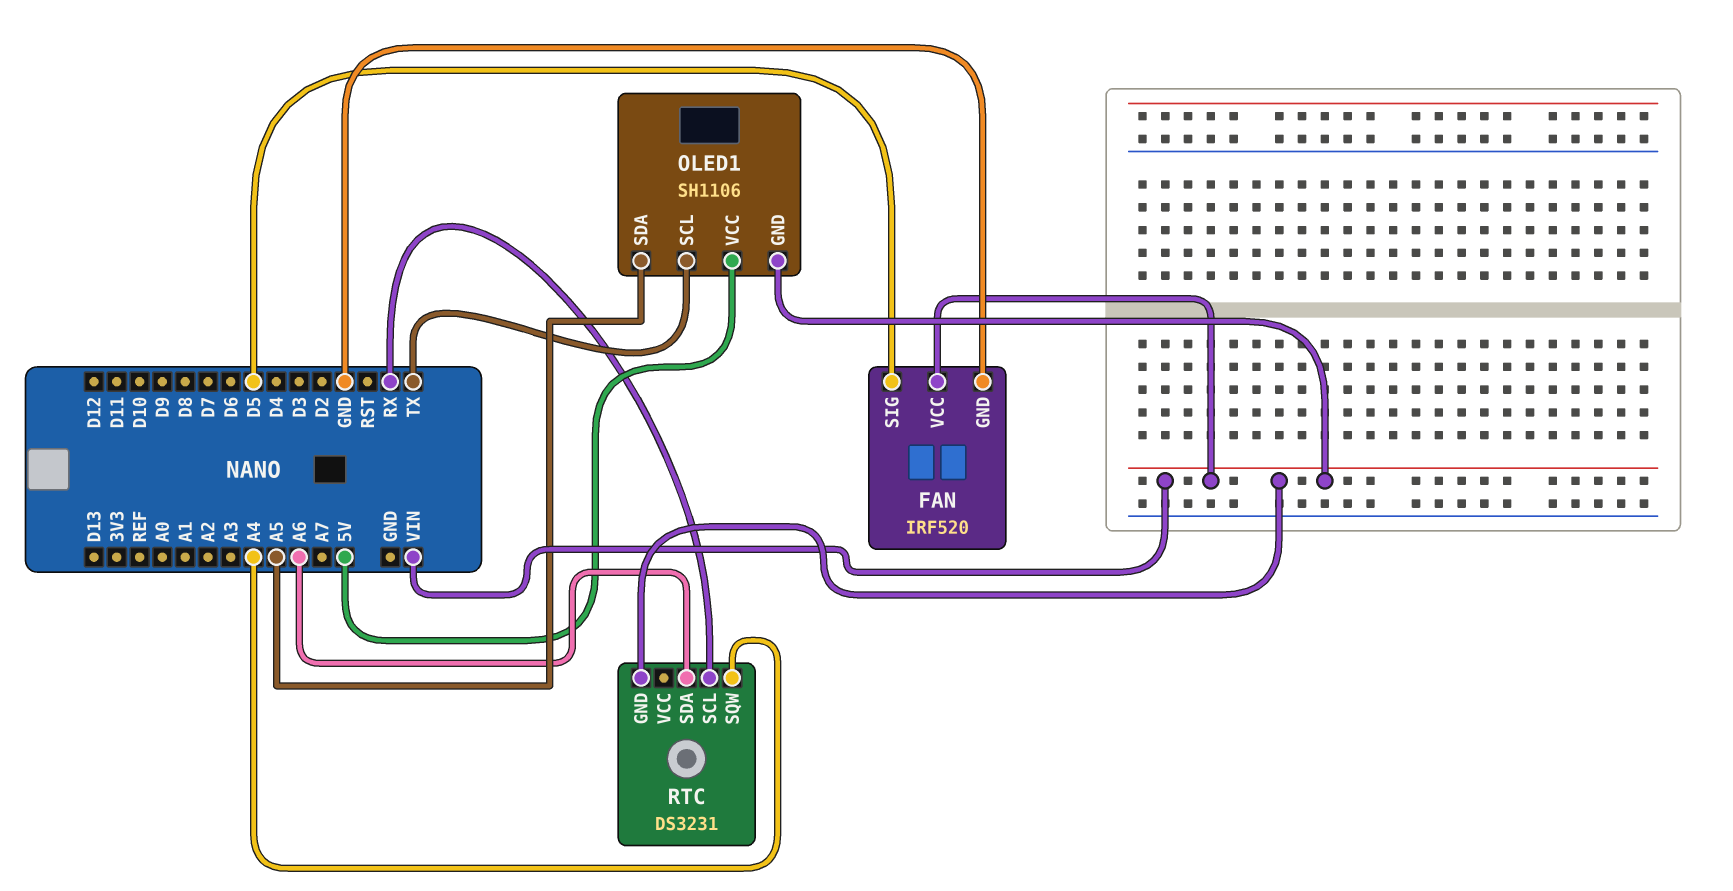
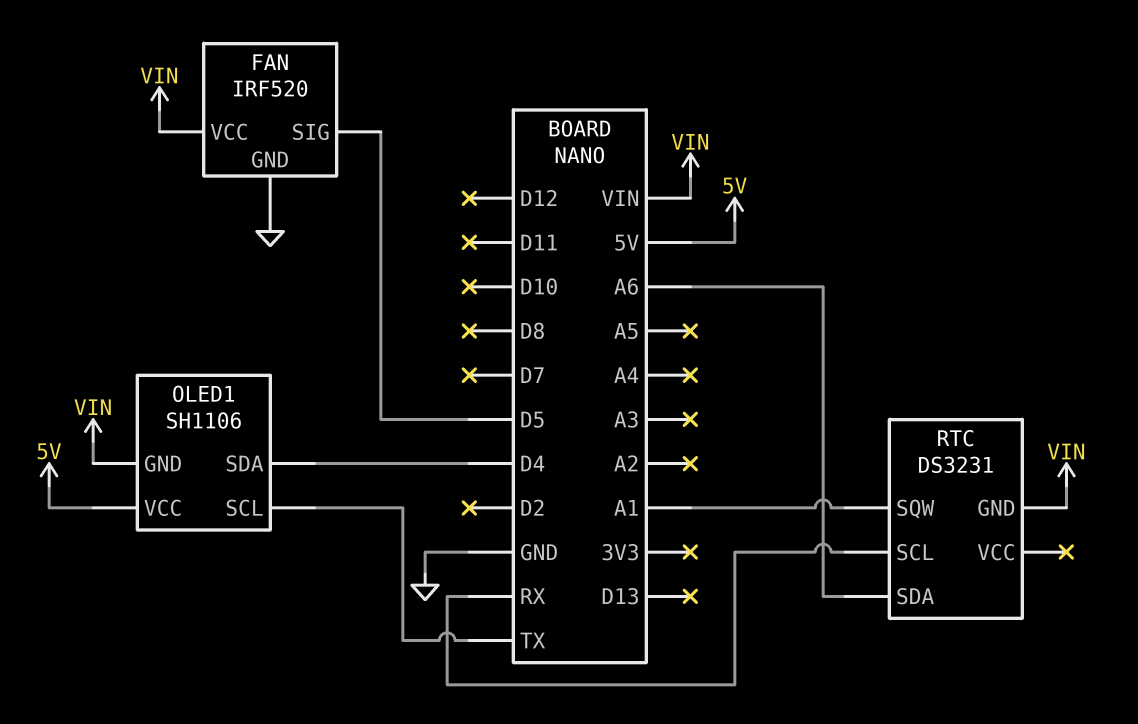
OLED1 pin SDA: A5 -> D4
RTC pin SQW: A4 -> A1

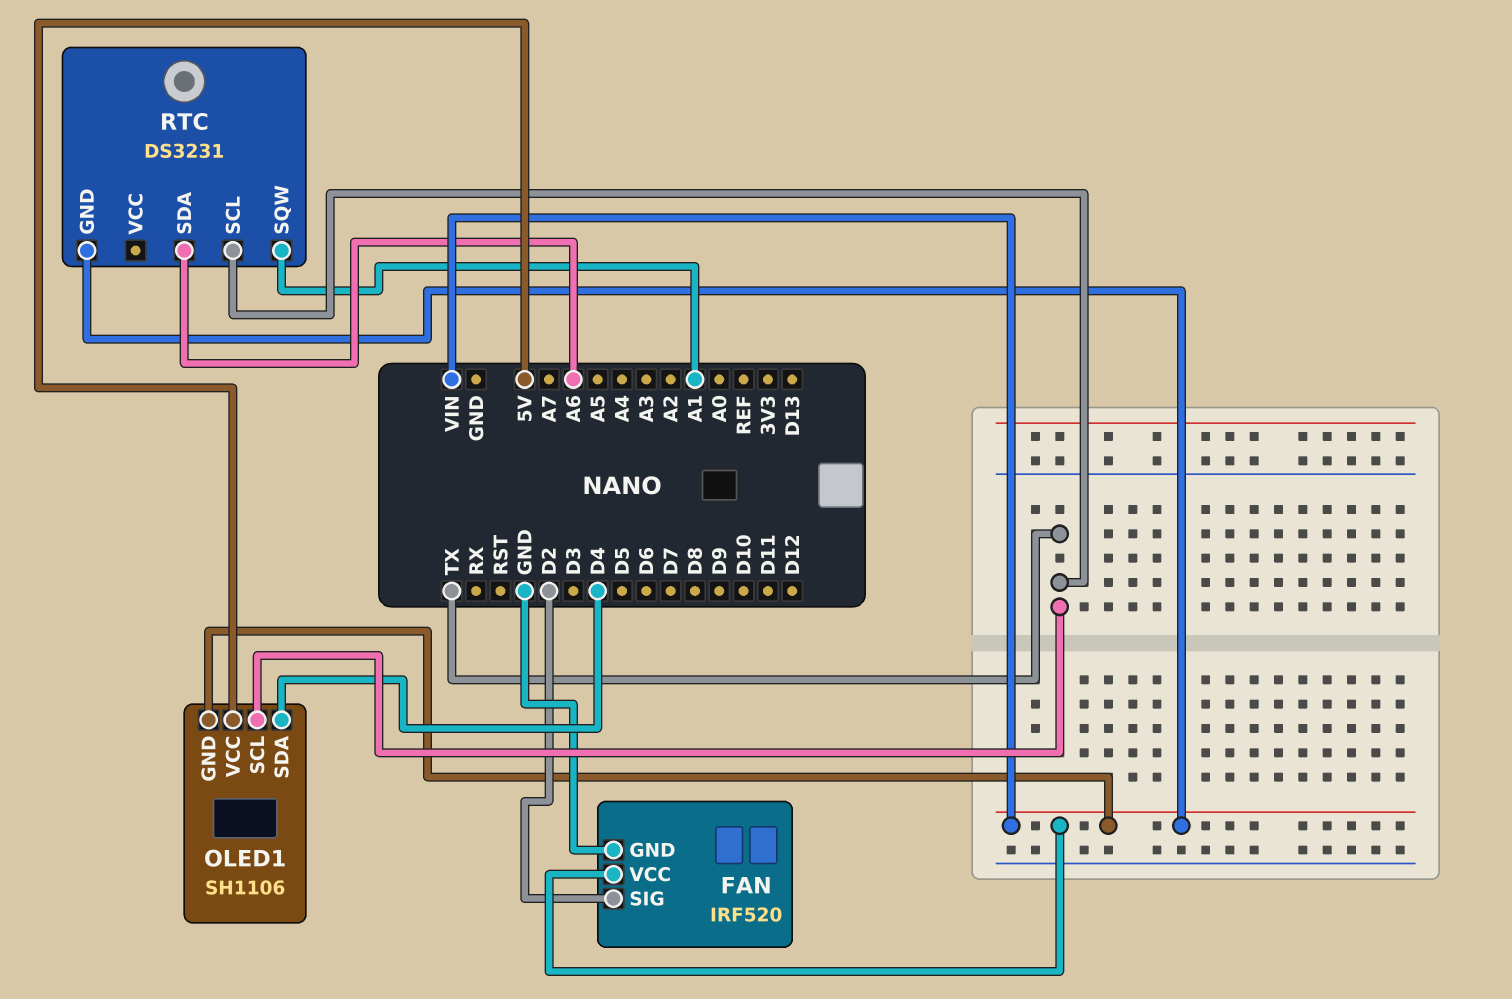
FAN pin SIG: D5 -> D2
RTC pin SCL: RX -> TX

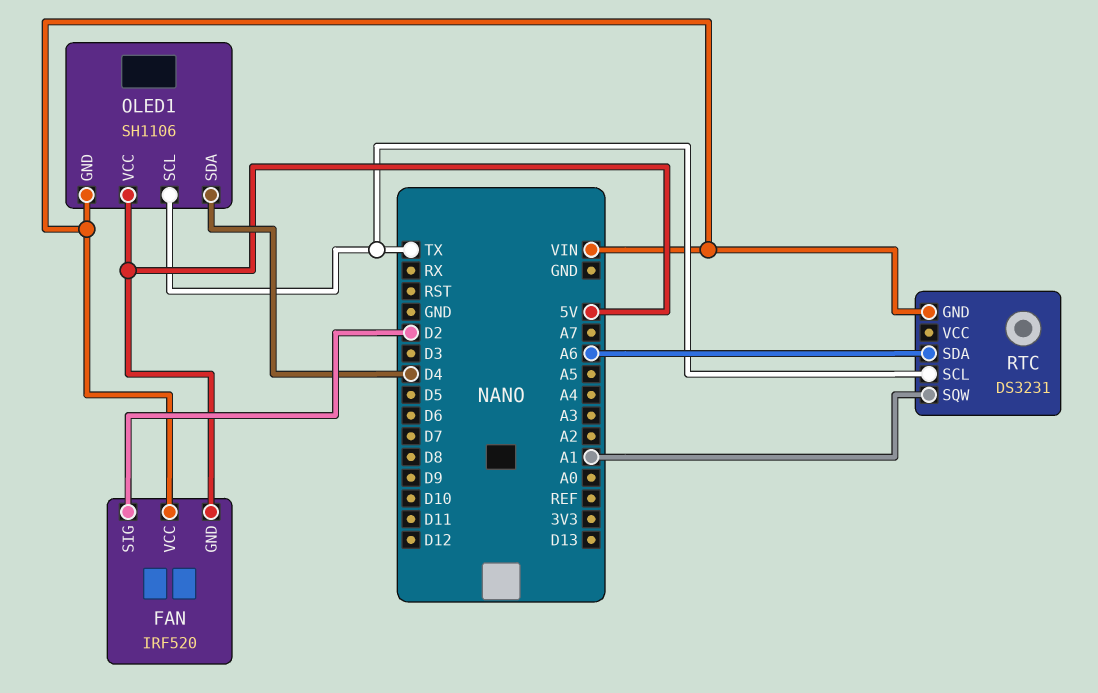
FAN pin GND: GND -> 5V

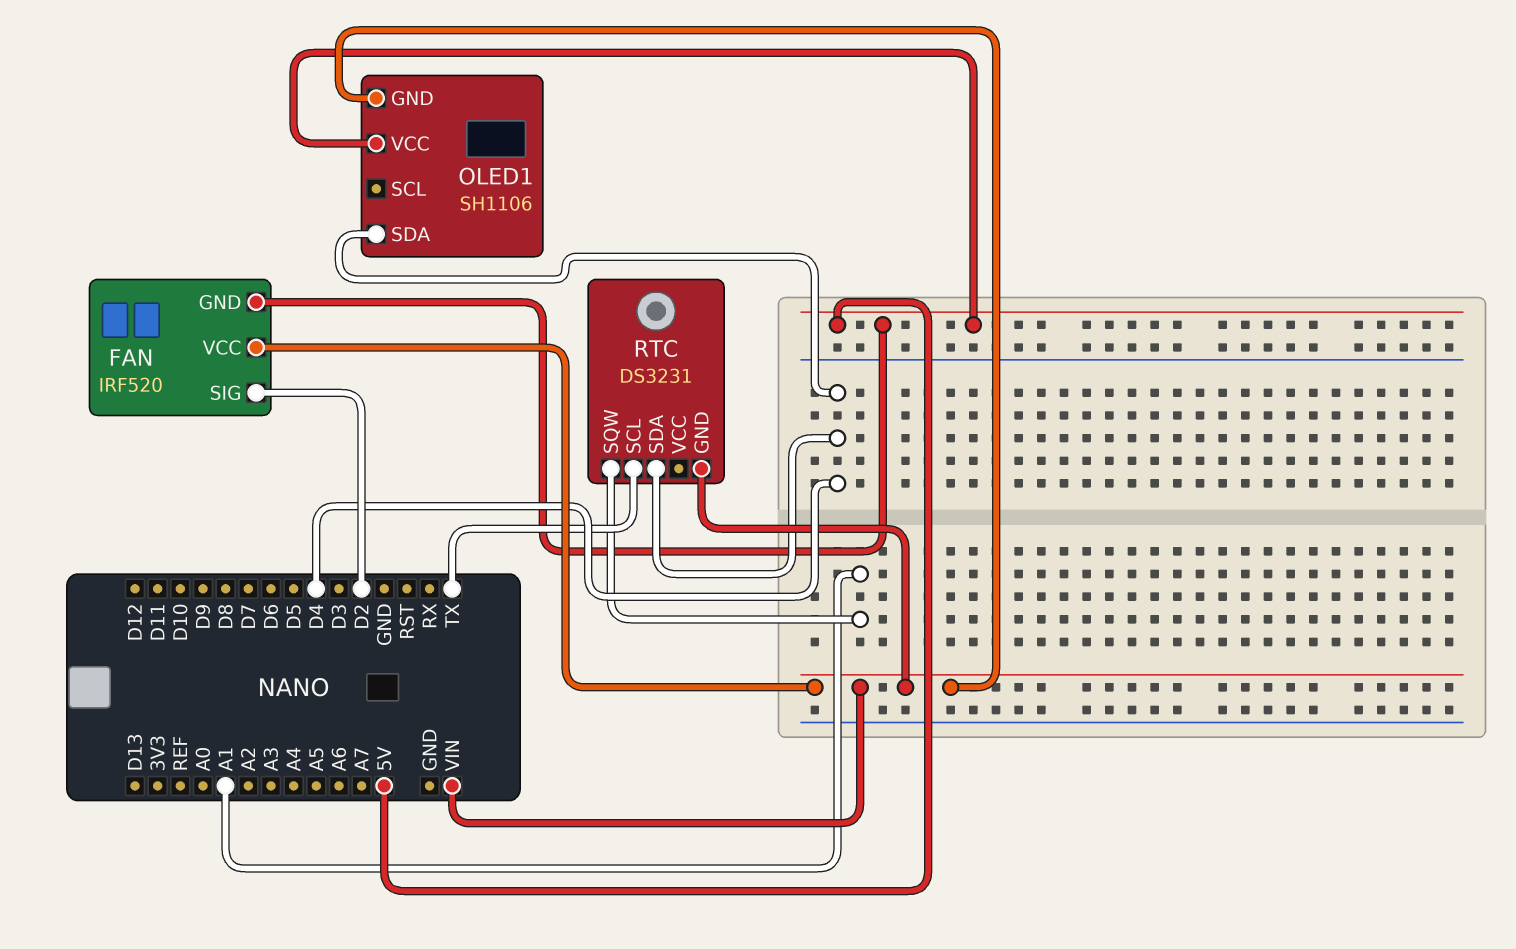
OLED1 pin SCL: TX -> none
RTC pin SDA: A6 -> D4

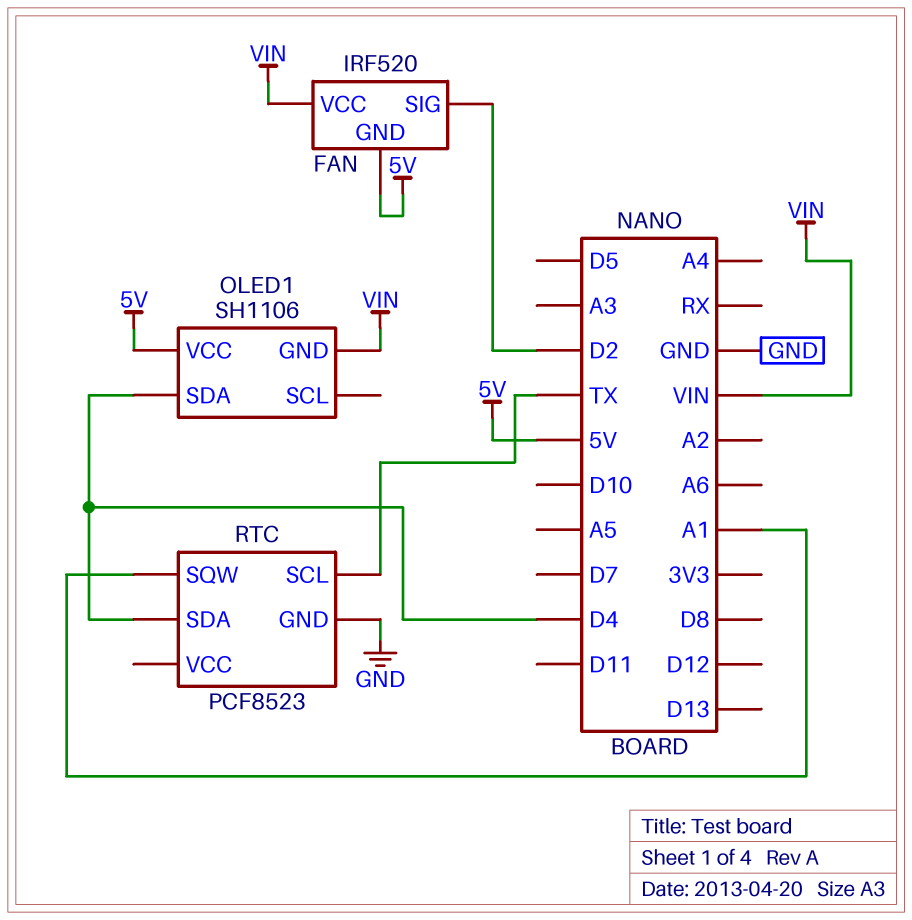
RTC: DS3231 -> PCF8523
RTC pin GND: VIN -> GND

